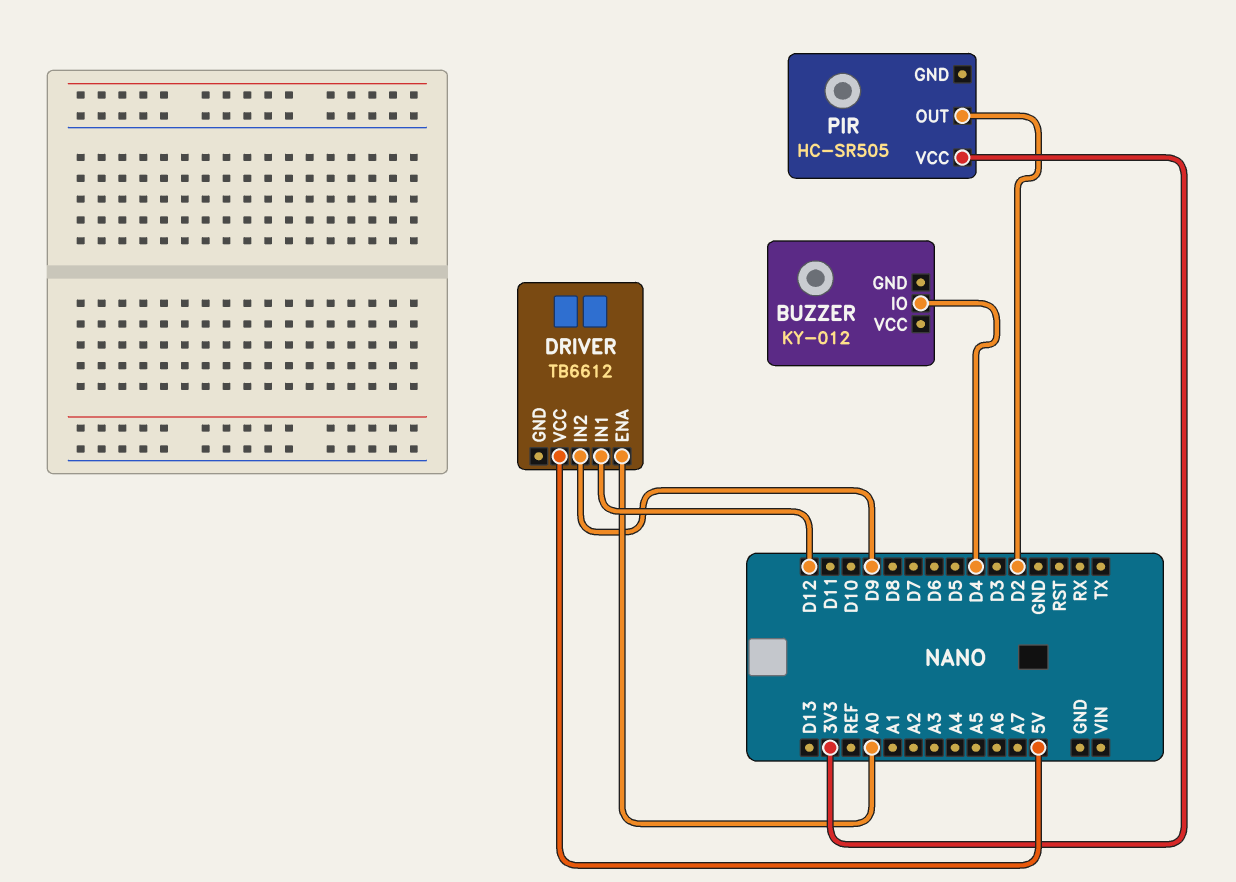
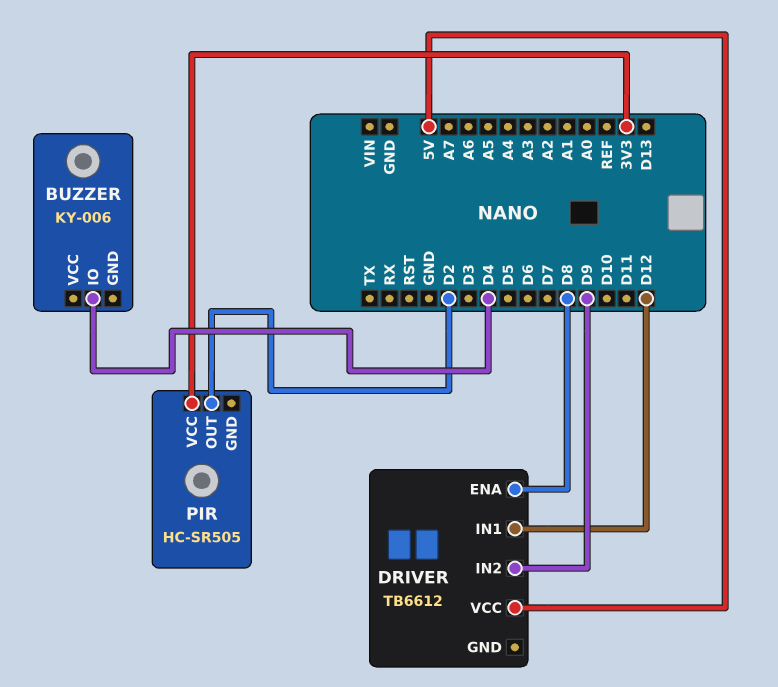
BUZZER: KY-012 -> KY-006
DRIVER pin ENA: A0 -> D8

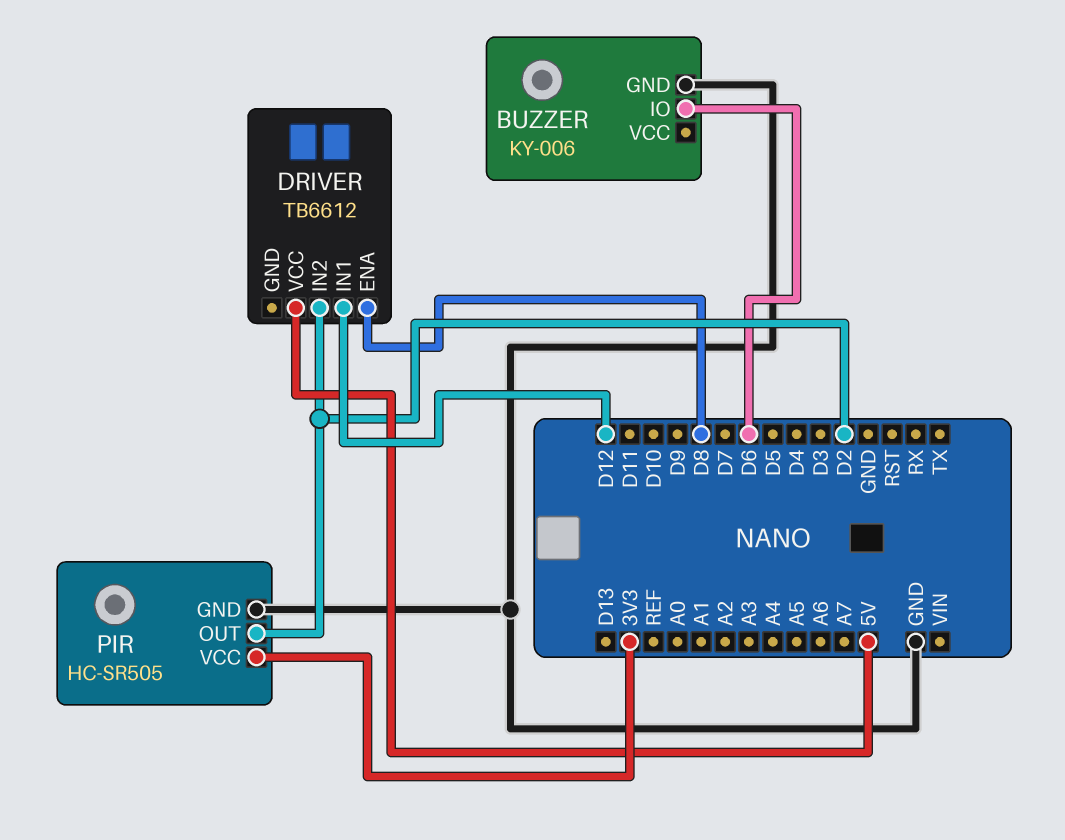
BUZZER pin GND: none -> GND
BUZZER pin IO: D4 -> D6
DRIVER pin IN2: D9 -> D2
PIR pin GND: none -> GND

